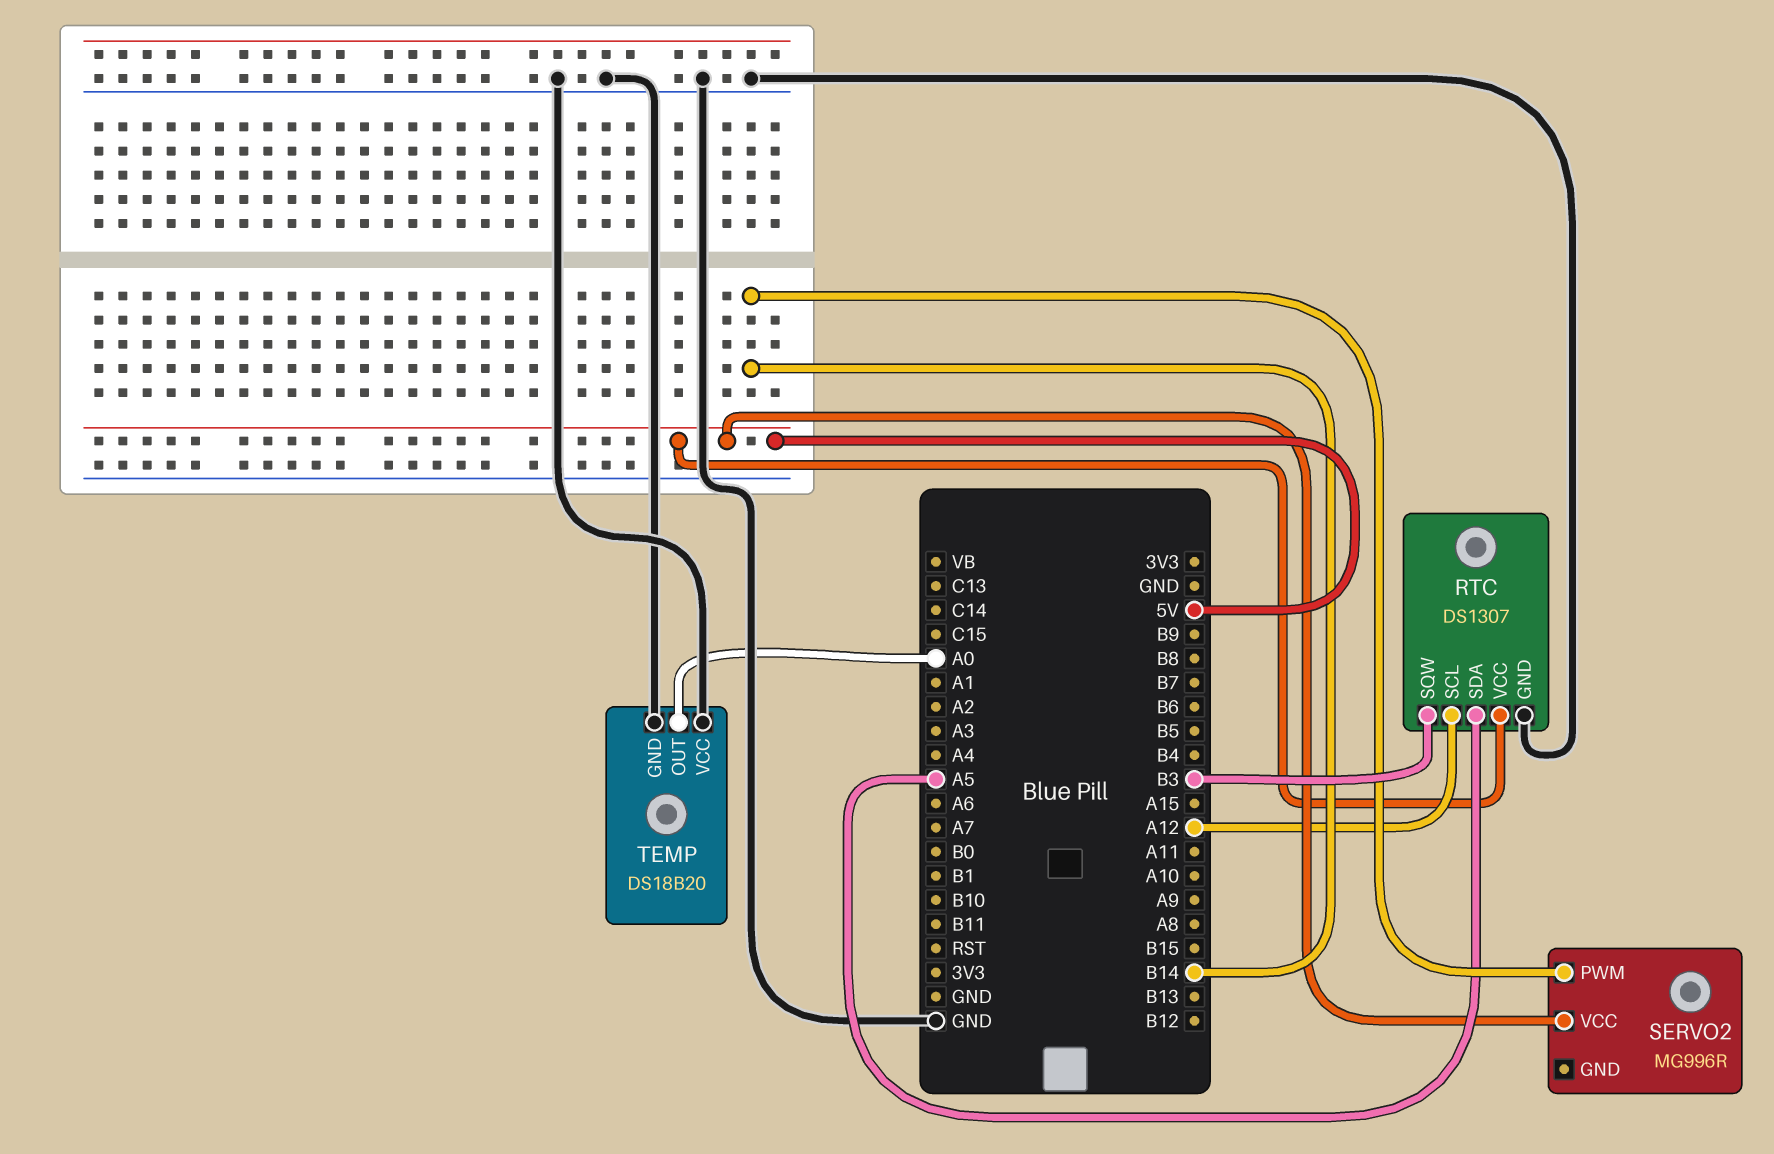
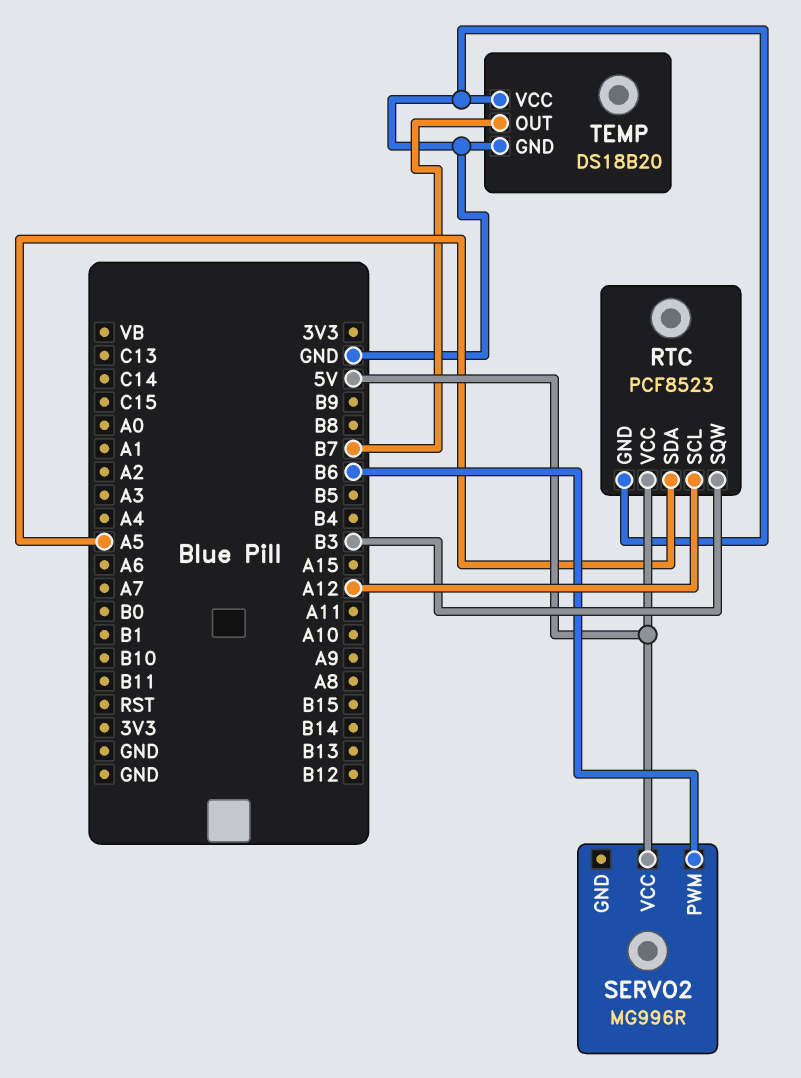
RTC: DS1307 -> PCF8523
SERVO2 pin PWM: B14 -> B6
TEMP pin OUT: A0 -> B7

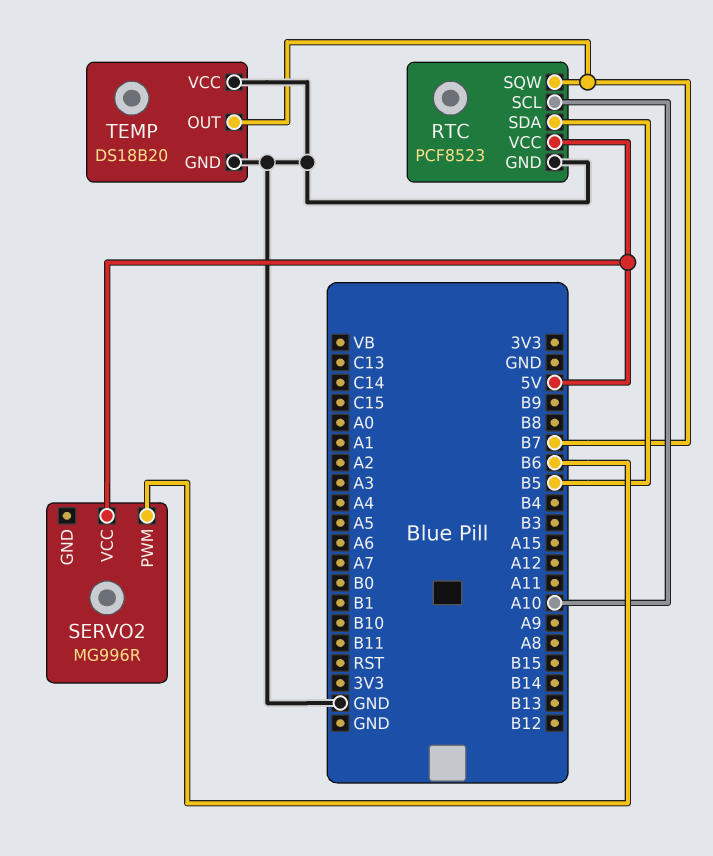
RTC pin SCL: A12 -> A10
RTC pin SDA: A5 -> B5
RTC pin SQW: B3 -> B7

